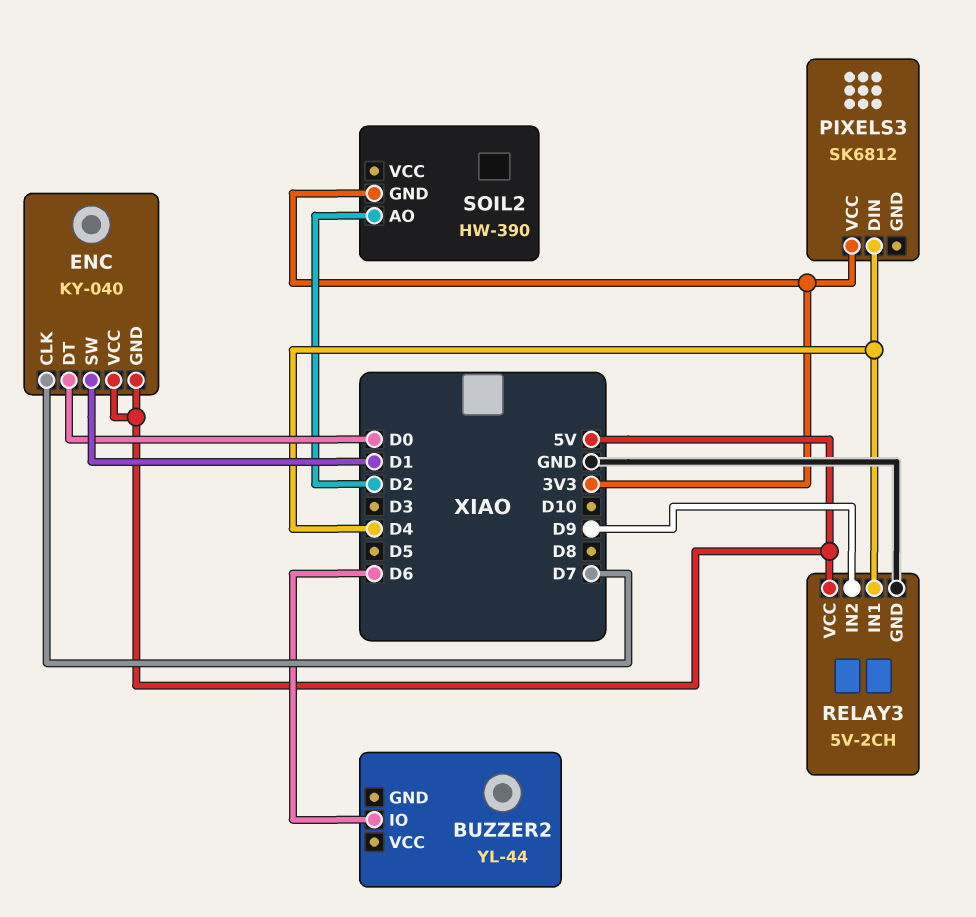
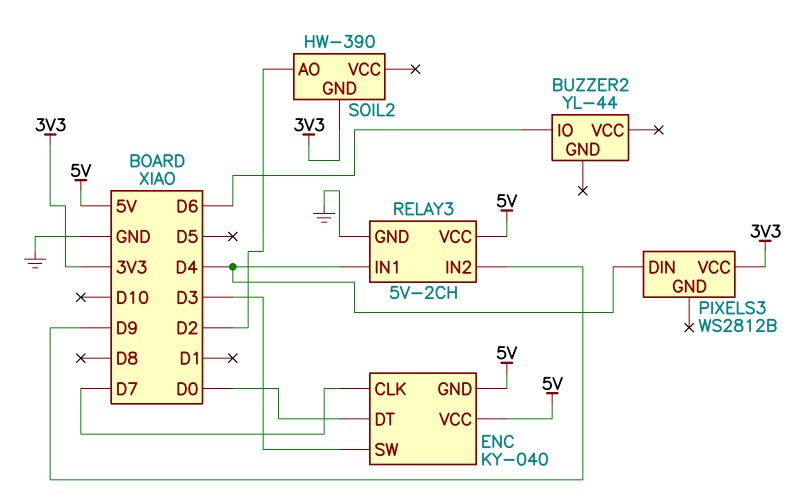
ENC pin SW: D1 -> D3
PIXELS3: SK6812 -> WS2812B

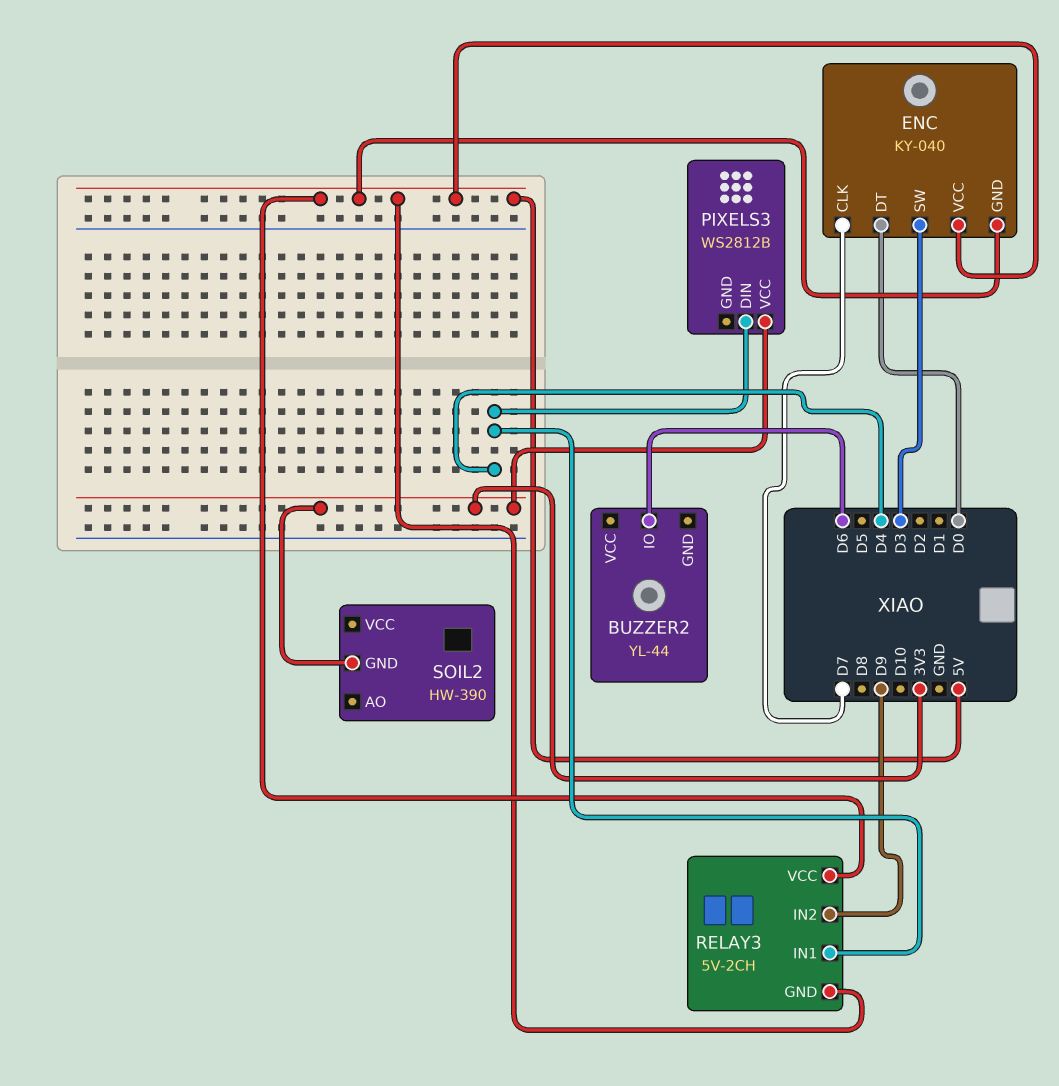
RELAY3 pin GND: GND -> 5V
SOIL2 pin AO: D2 -> none

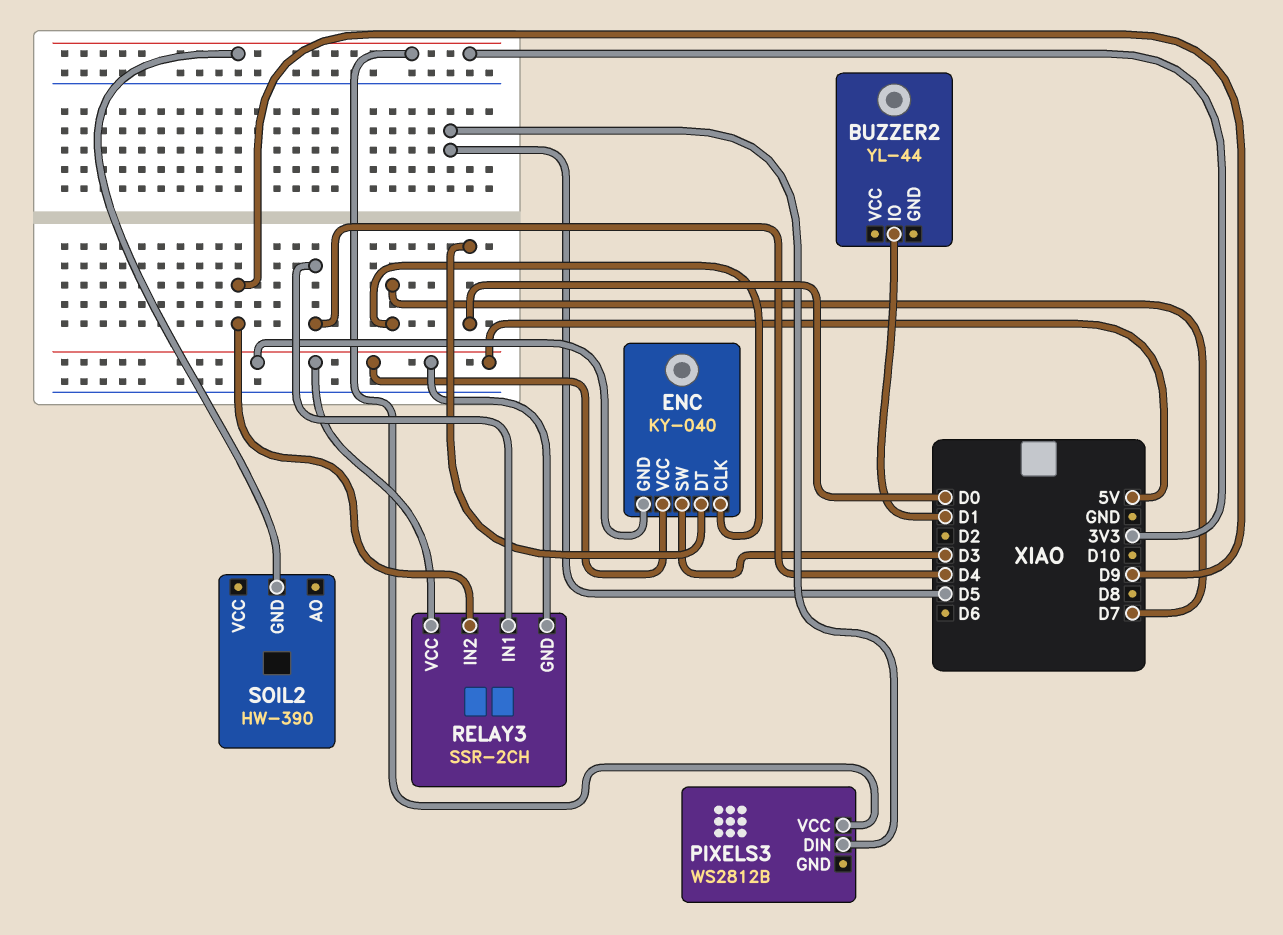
BUZZER2 pin IO: D6 -> D1
PIXELS3 pin DIN: D4 -> D5
RELAY3: 5V-2CH -> SSR-2CH

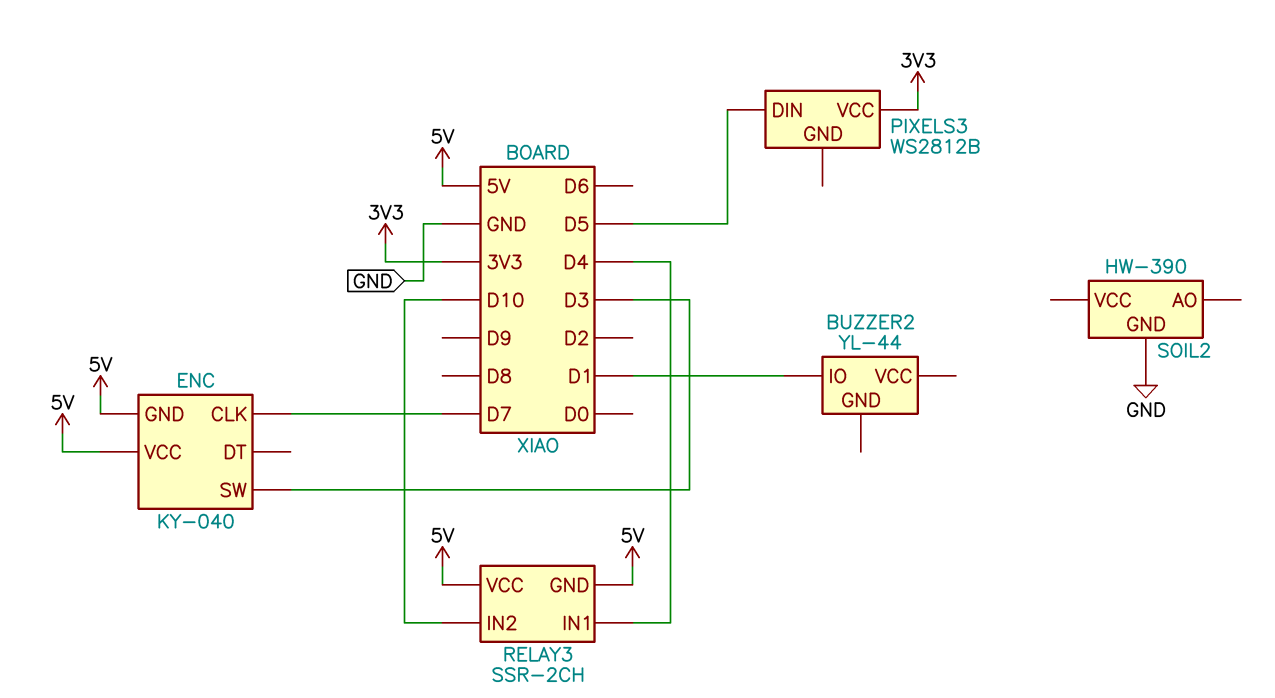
ENC pin DT: D0 -> none
RELAY3 pin IN2: D9 -> D10
SOIL2 pin GND: 3V3 -> GND

